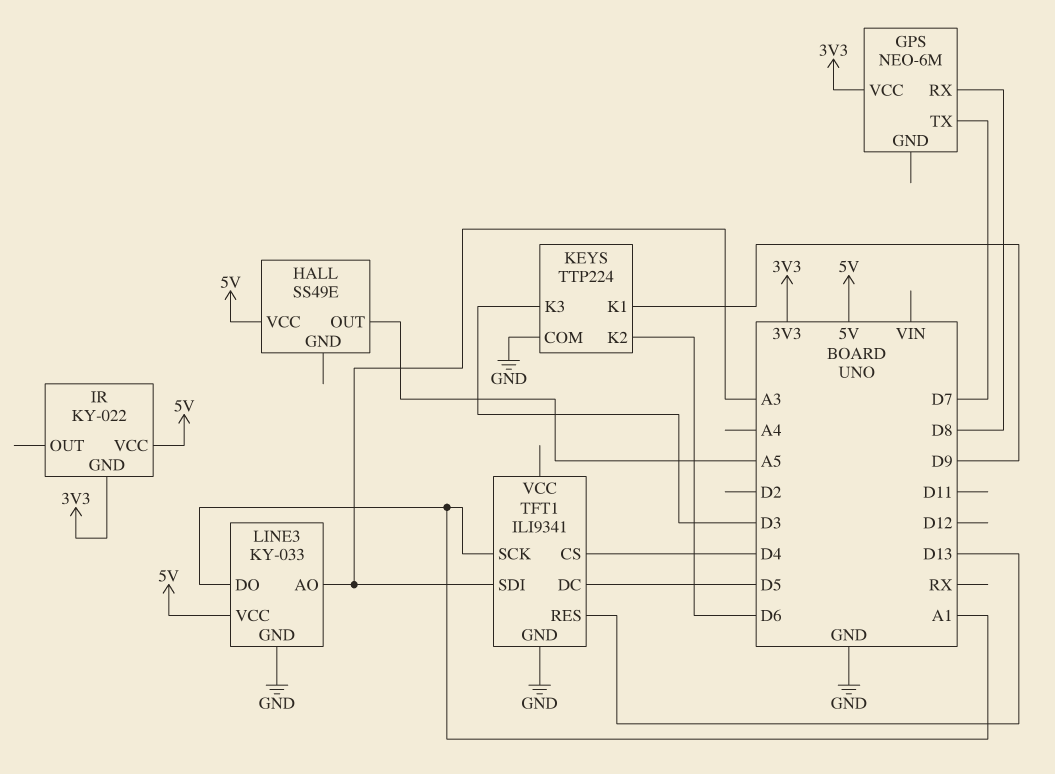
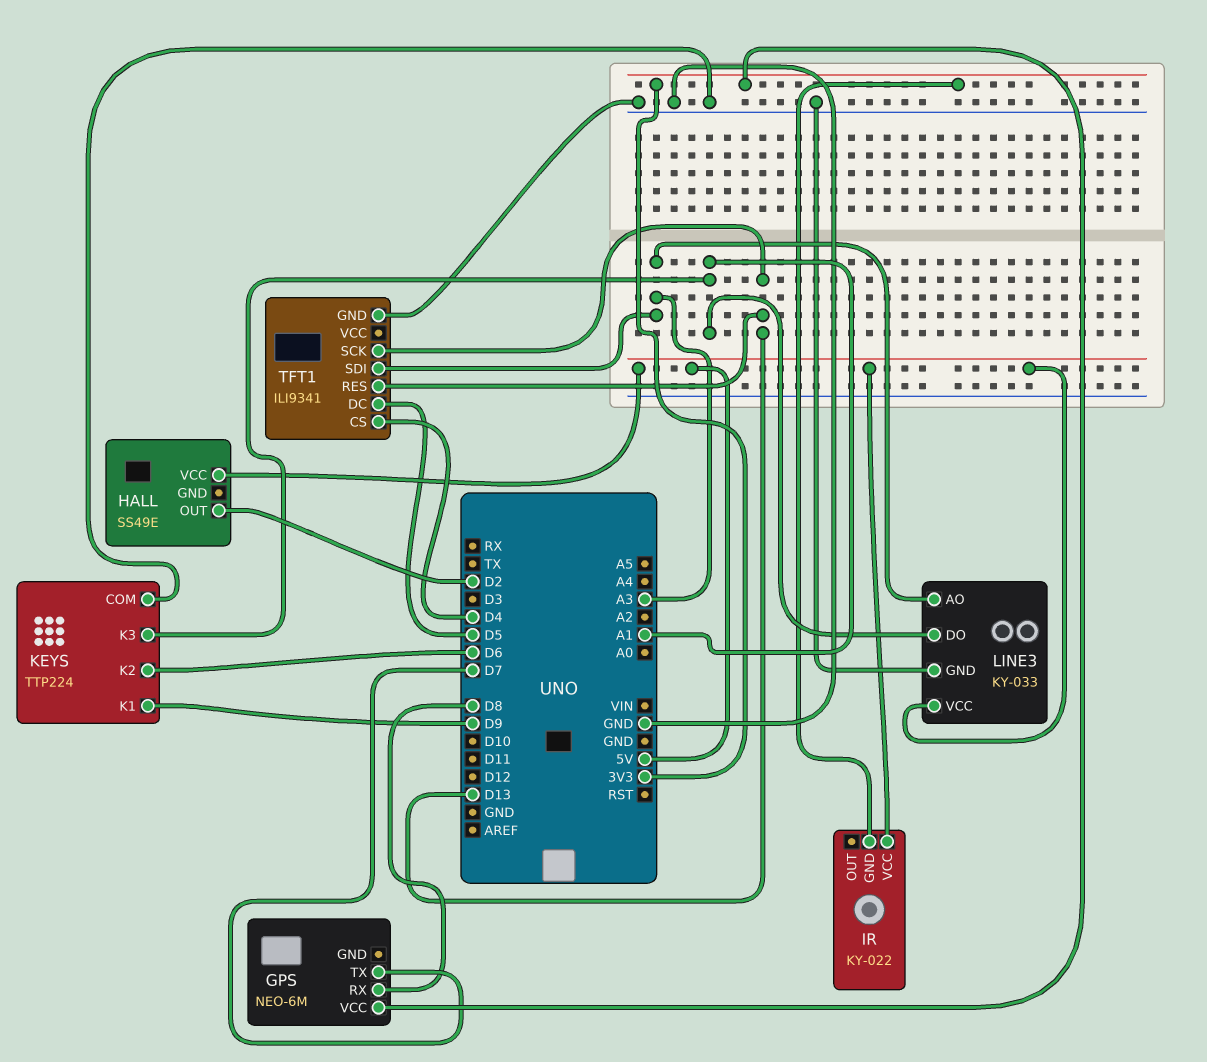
HALL pin OUT: A5 -> D2
KEYS pin K3: D3 -> A1
TFT1 pin SCK: A1 -> D13

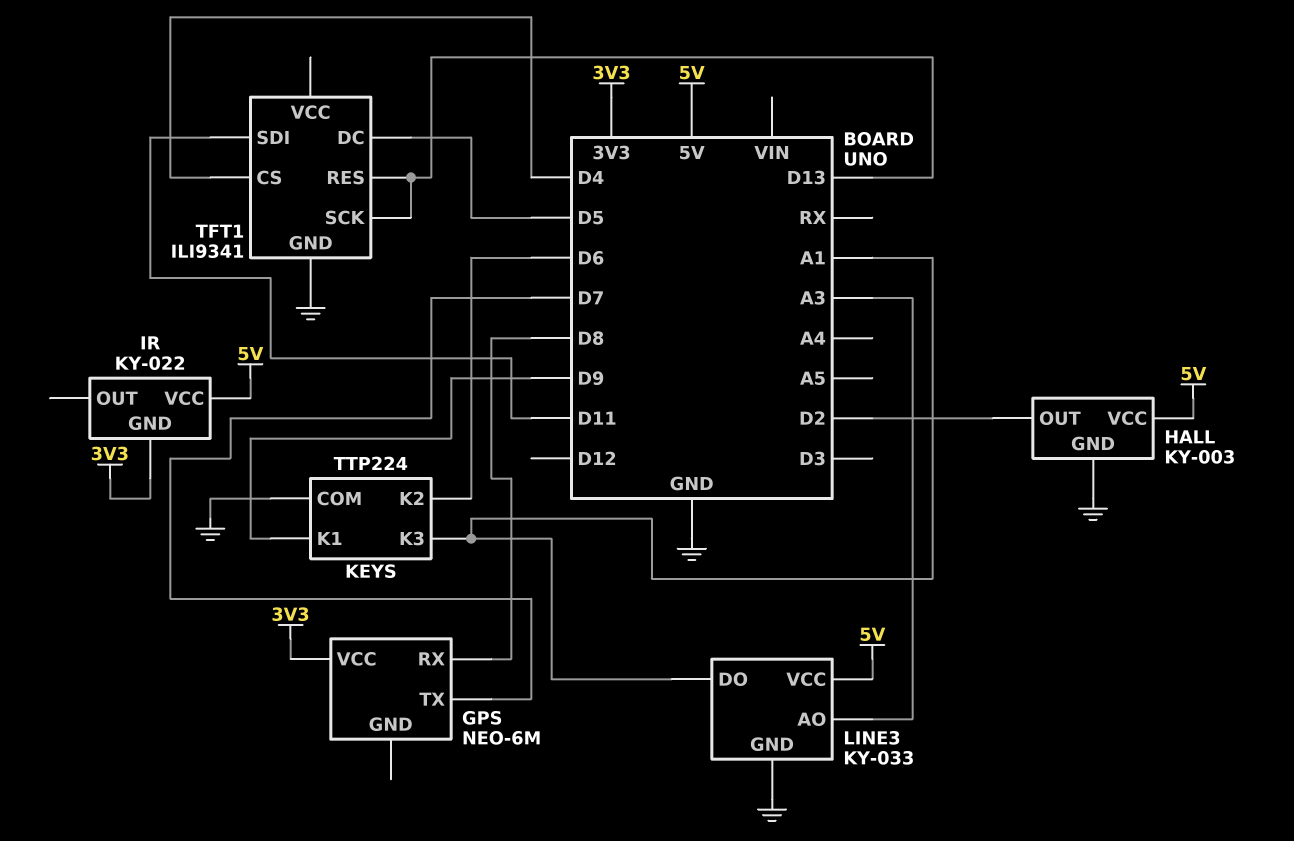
HALL: SS49E -> KY-003
HALL pin GND: none -> GND
TFT1 pin SDI: A3 -> D11

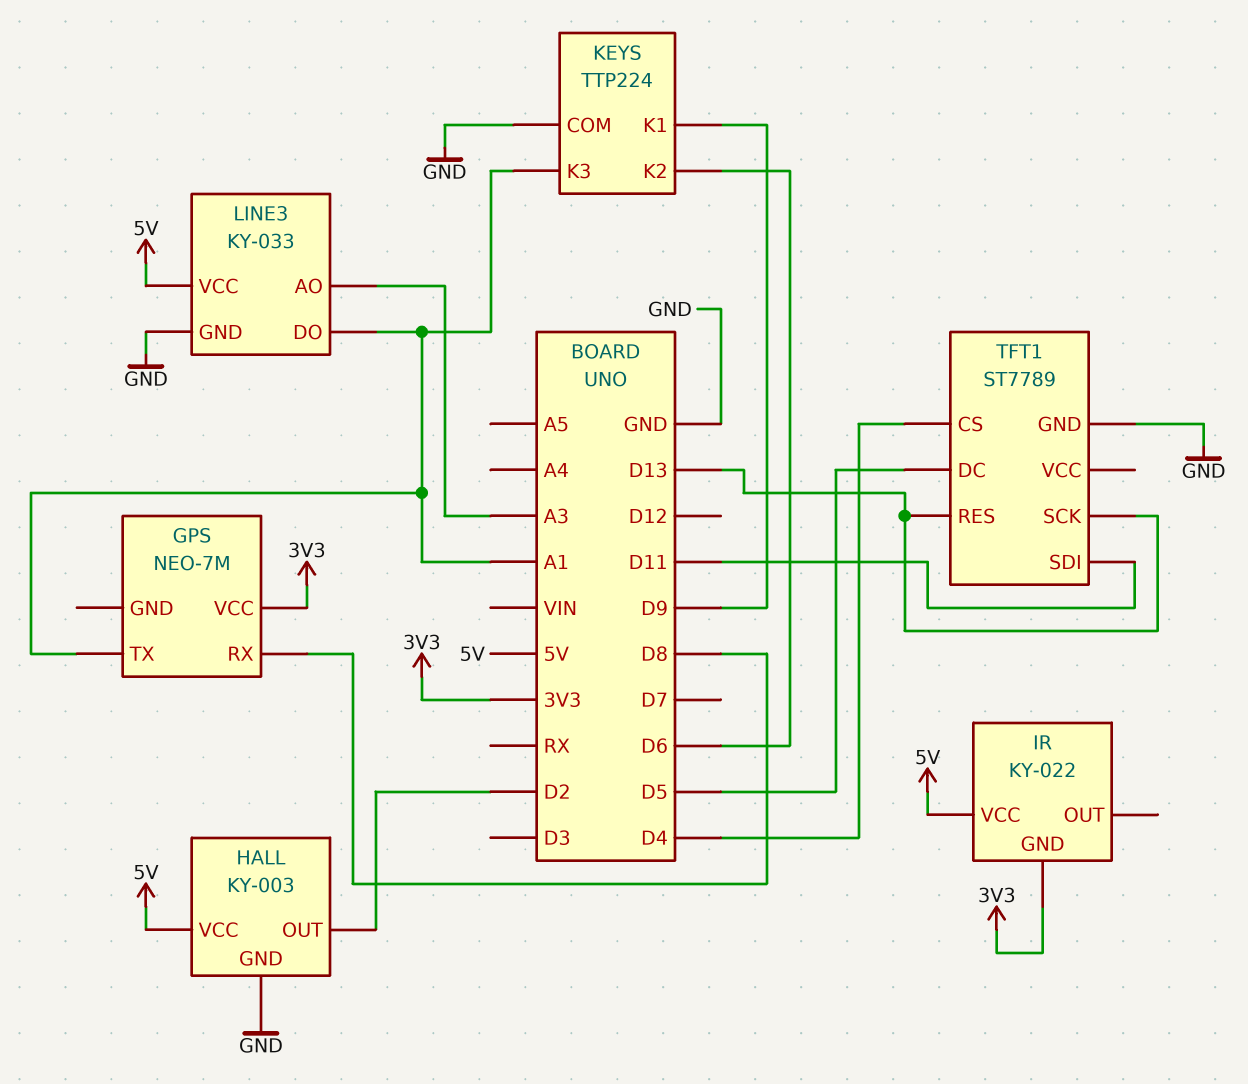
GPS: NEO-6M -> NEO-7M
GPS pin TX: D7 -> A1
TFT1: ILI9341 -> ST7789

